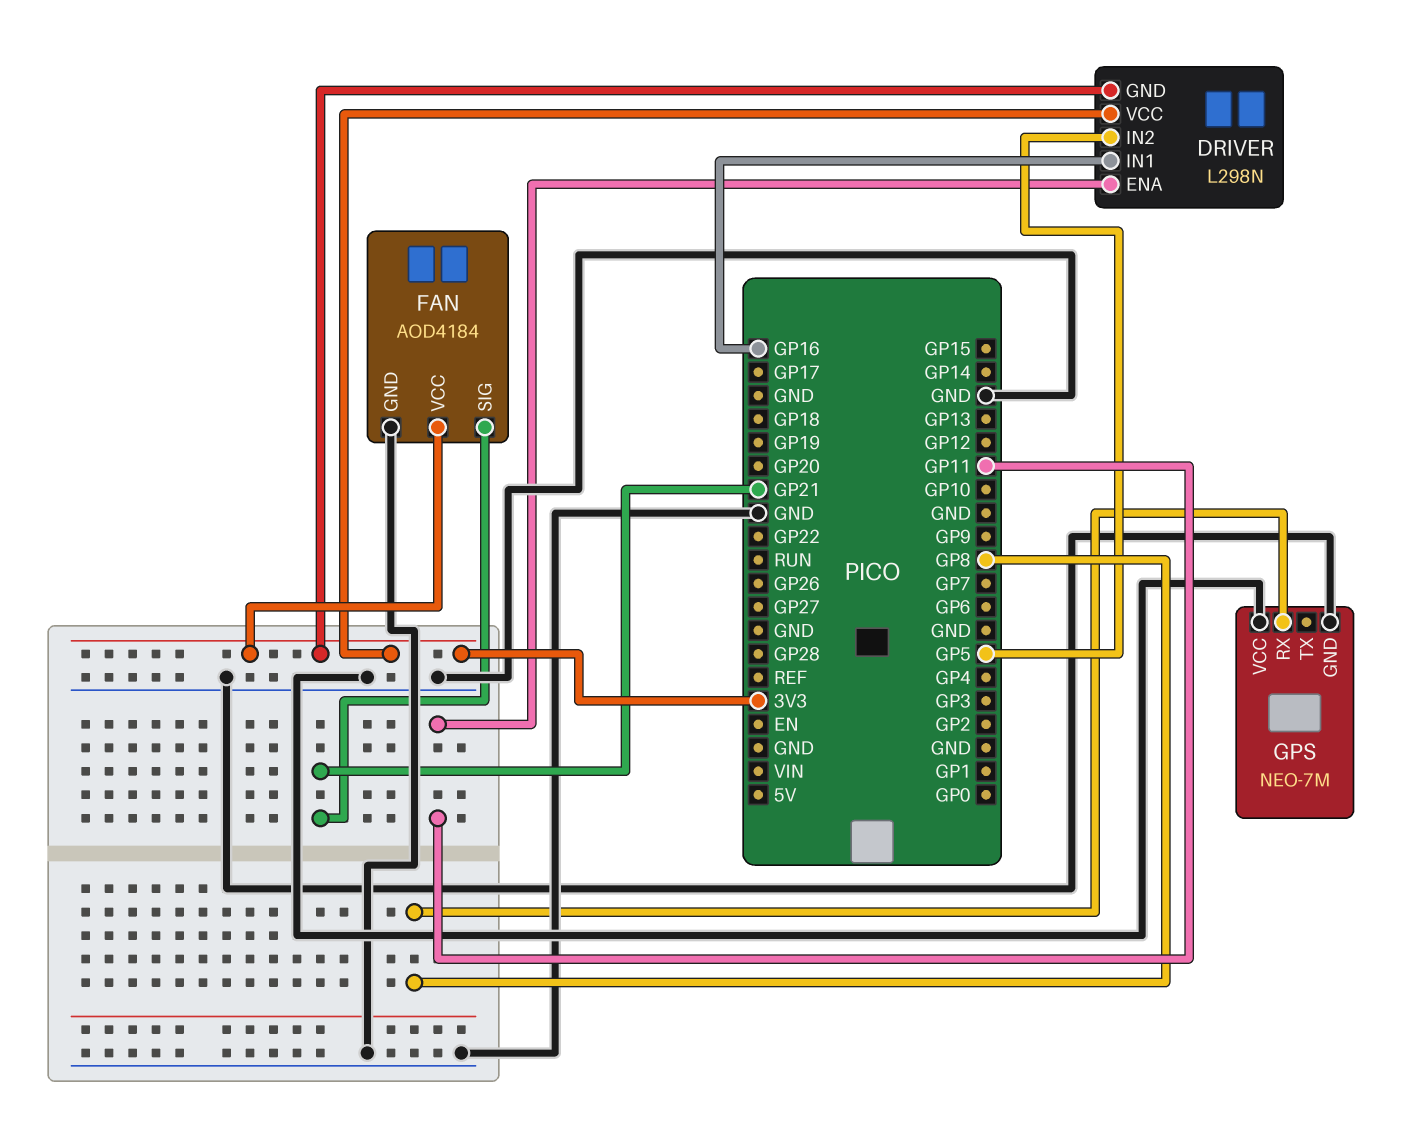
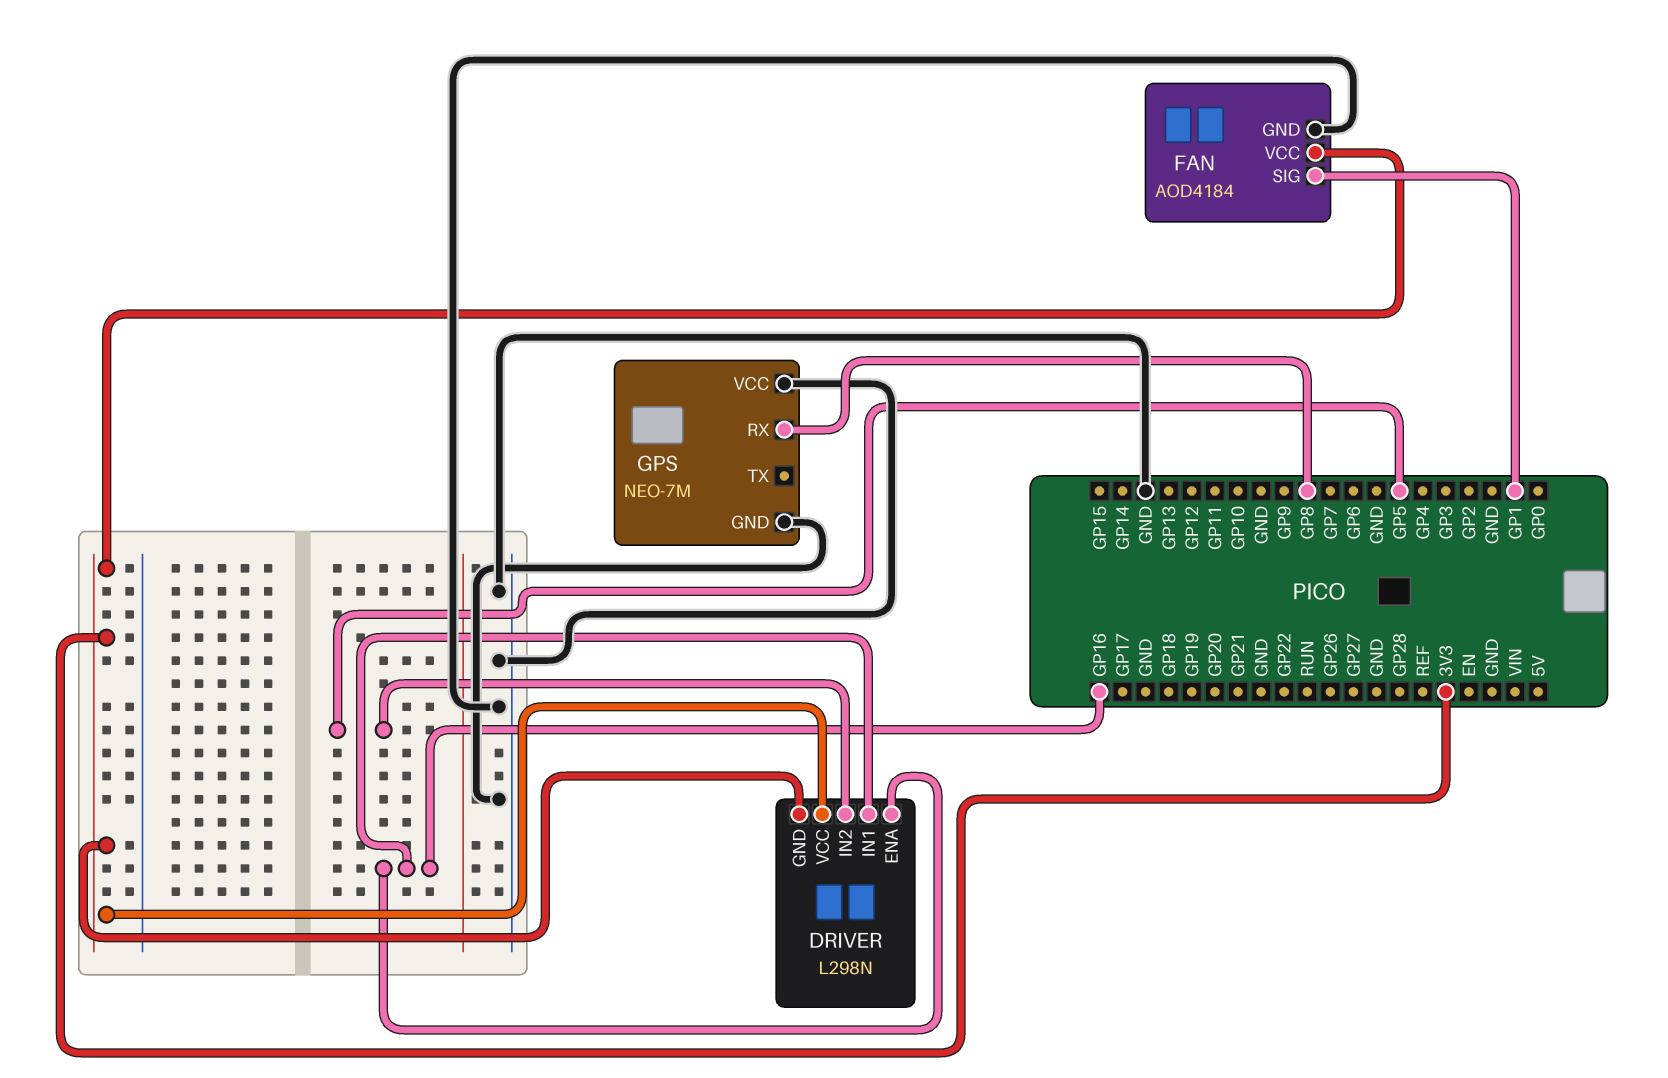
DRIVER pin ENA: GP11 -> GP16
FAN pin SIG: GP21 -> GP1

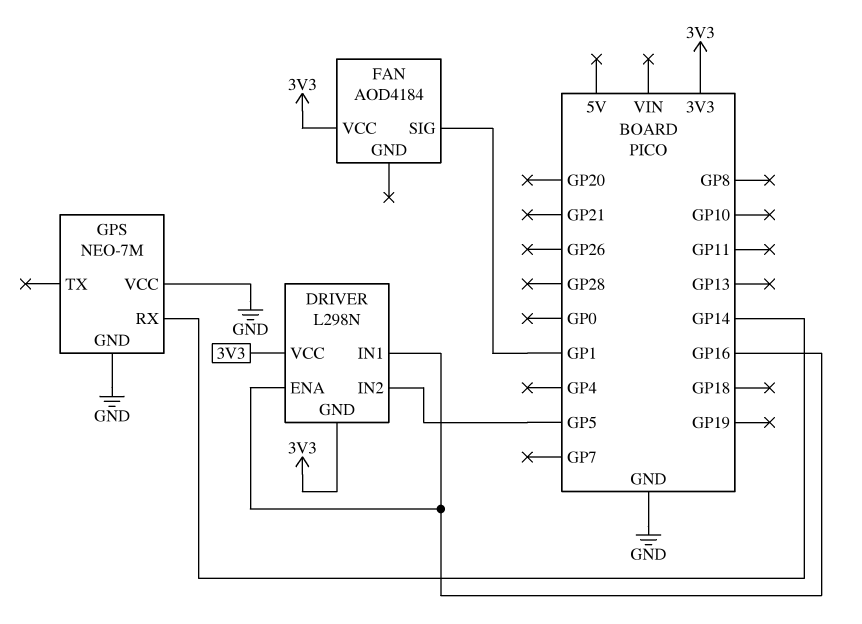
FAN pin GND: GND -> none
GPS pin RX: GP8 -> GP14

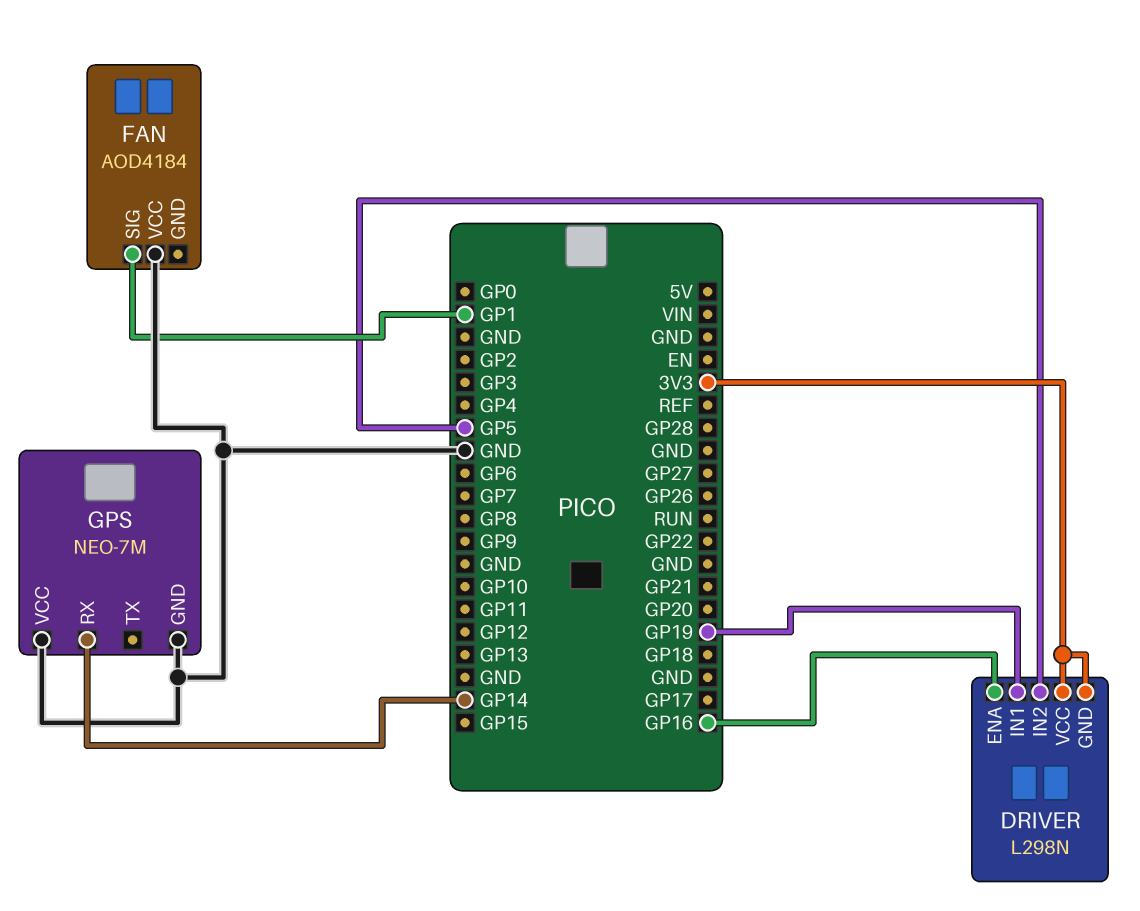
DRIVER pin IN1: GP16 -> GP19
FAN pin VCC: 3V3 -> GND

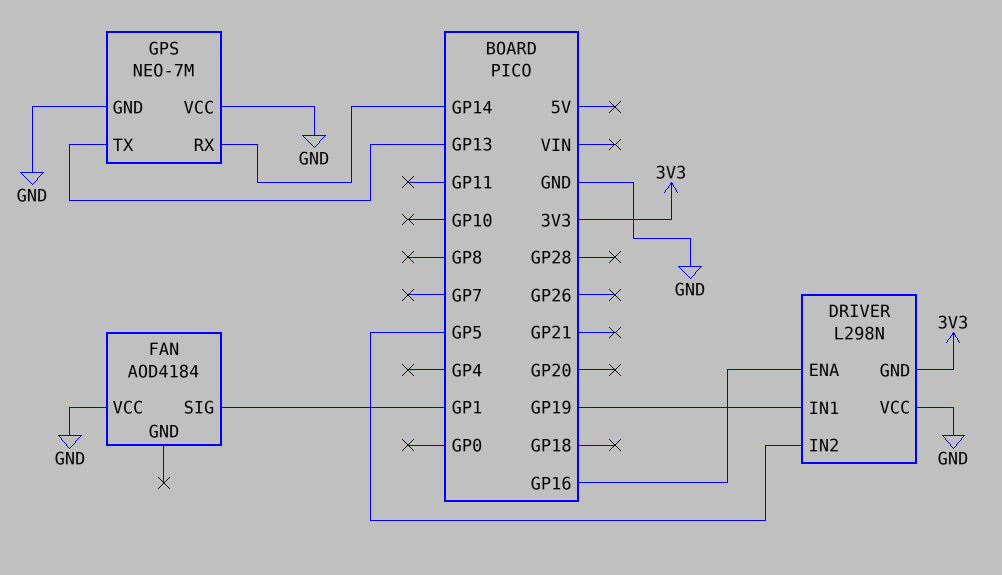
DRIVER pin VCC: 3V3 -> GND
GPS pin TX: none -> GP13

